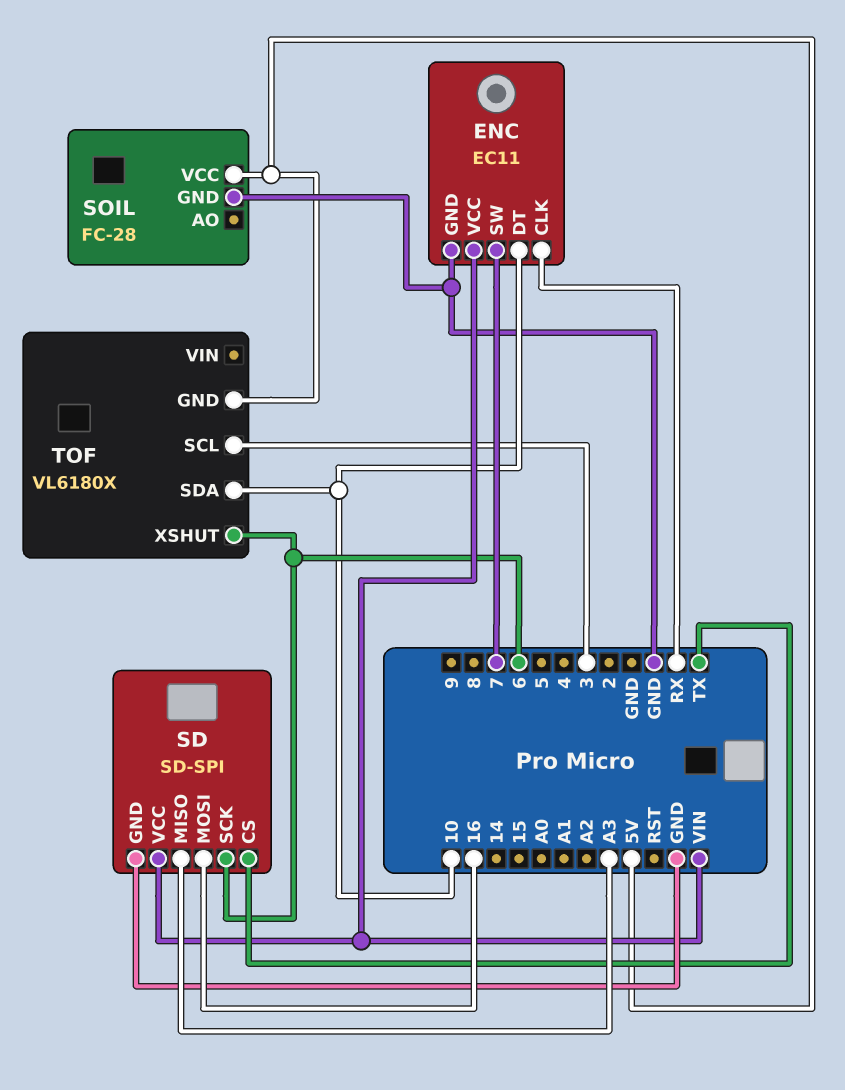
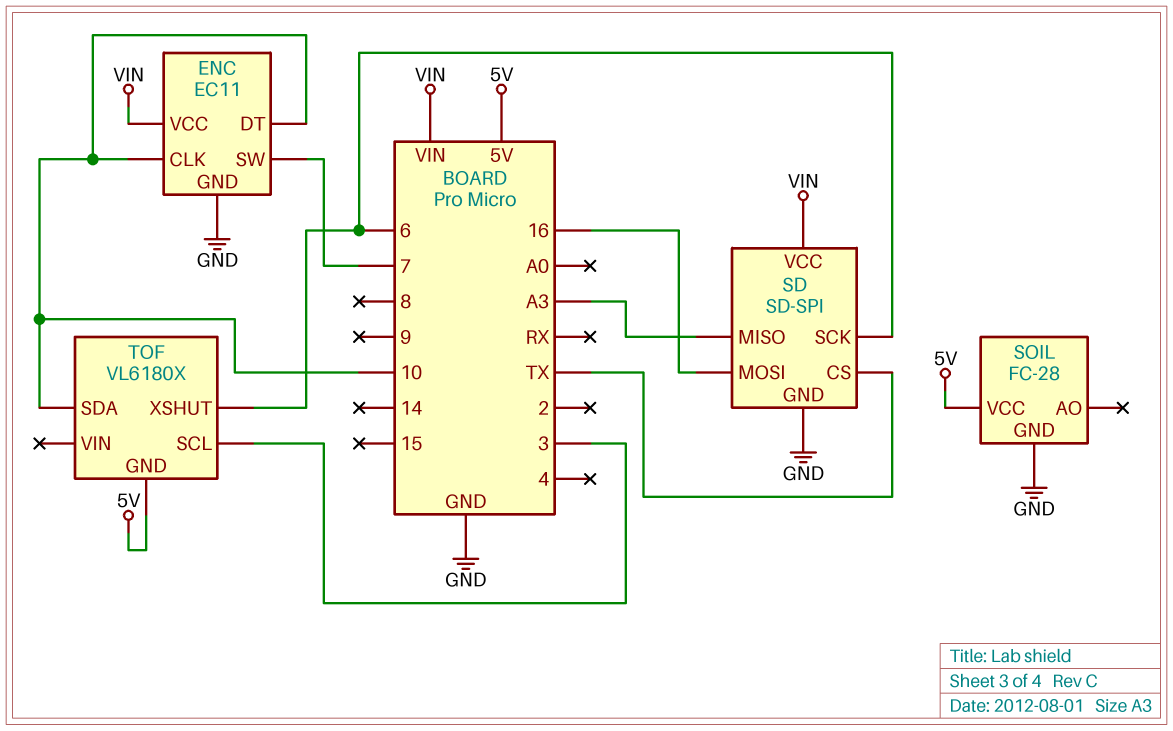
ENC pin CLK: RX -> 10

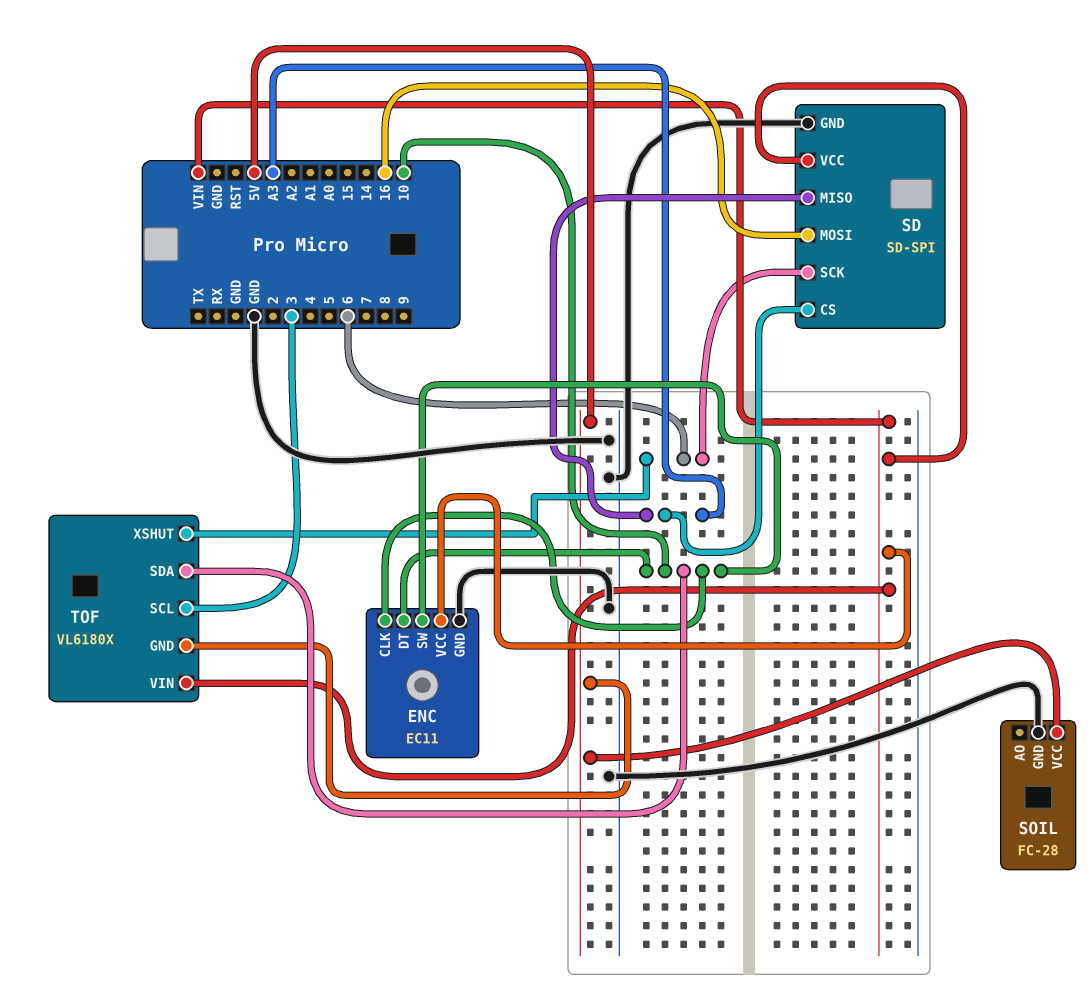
ENC pin SW: 7 -> 10
SD pin CS: TX -> A3
TOF pin VIN: none -> VIN

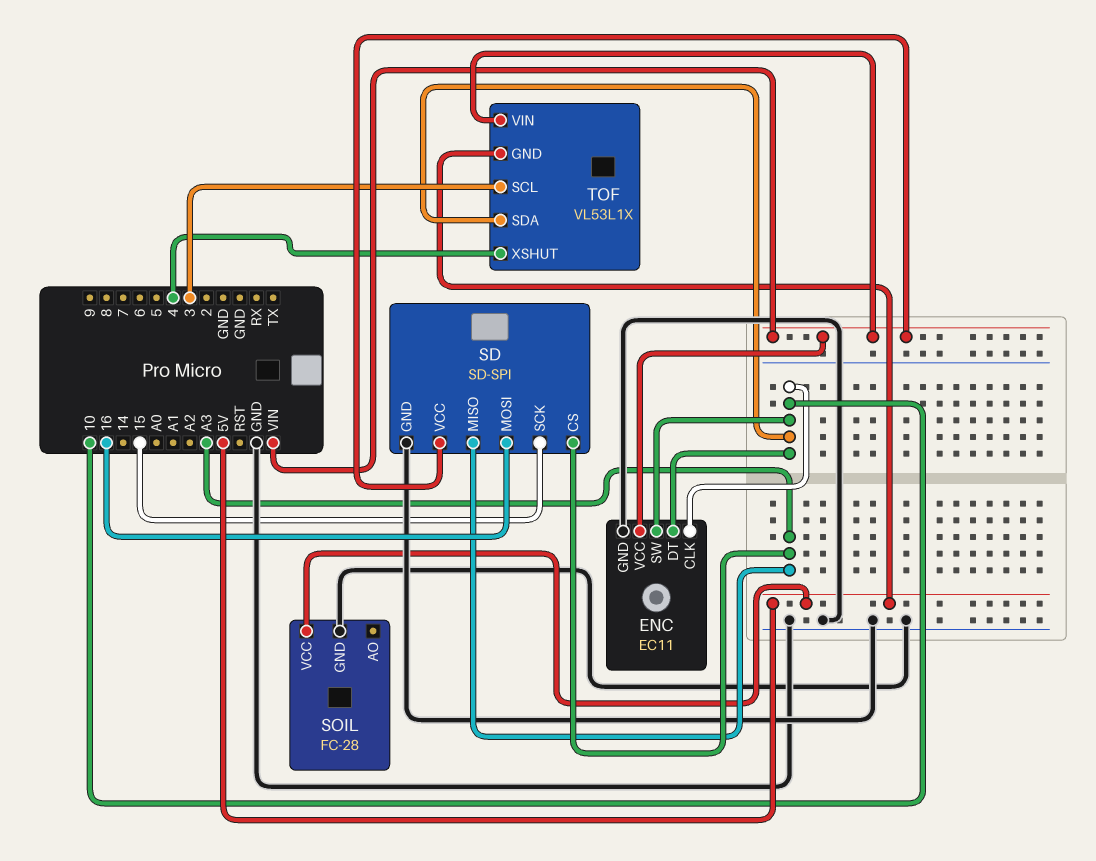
SD pin SCK: 6 -> 15
TOF: VL6180X -> VL53L1X
TOF pin XSHUT: 6 -> 4

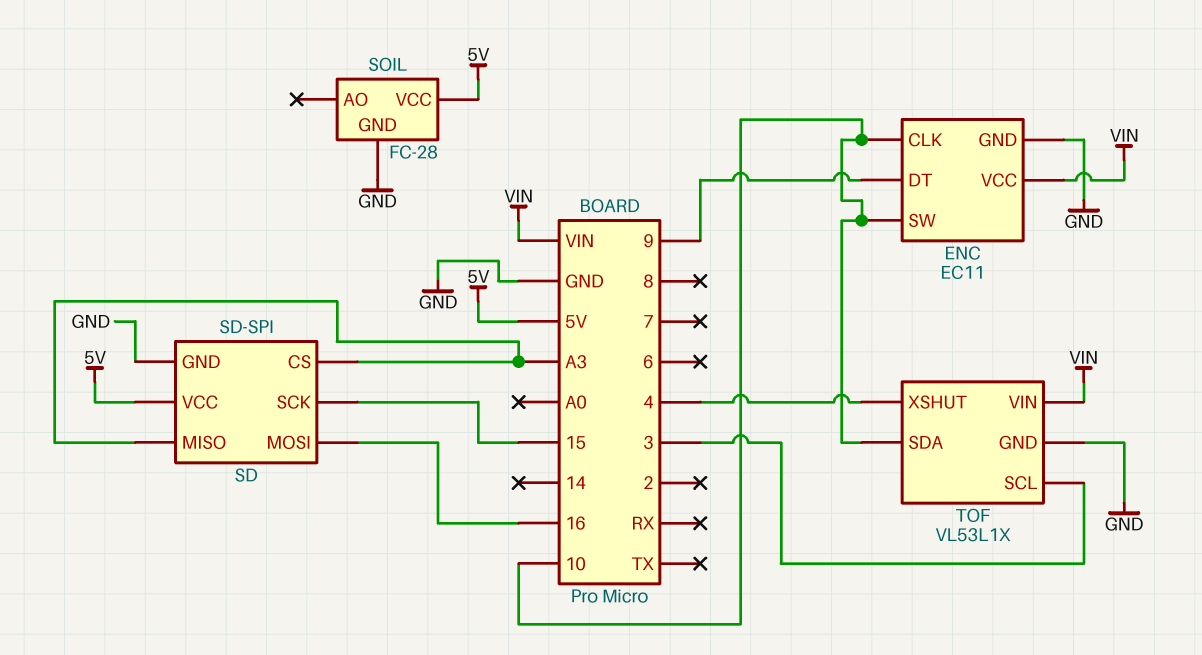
ENC pin DT: 10 -> 9
SD pin VCC: VIN -> 5V
TOF pin GND: 5V -> GND

